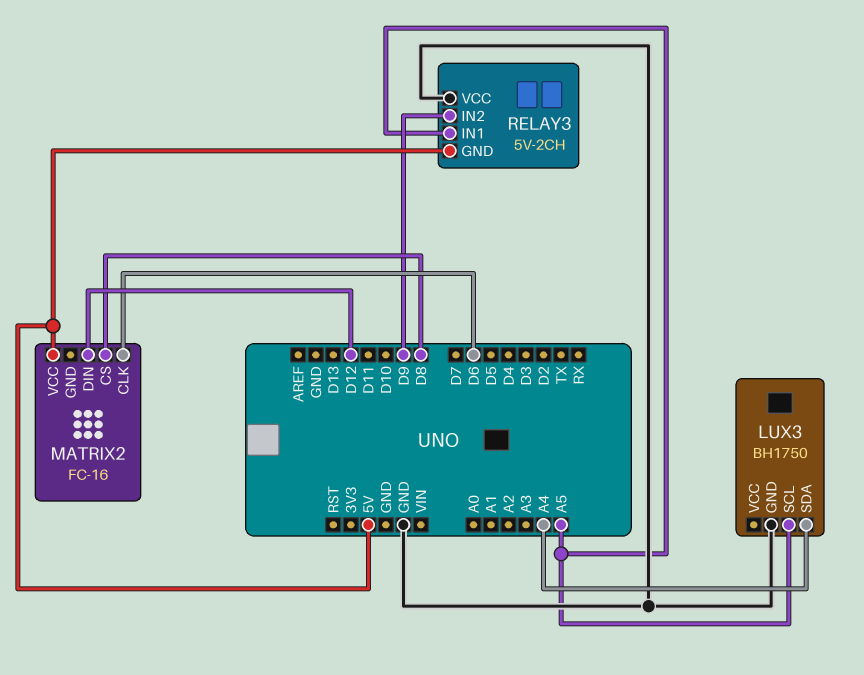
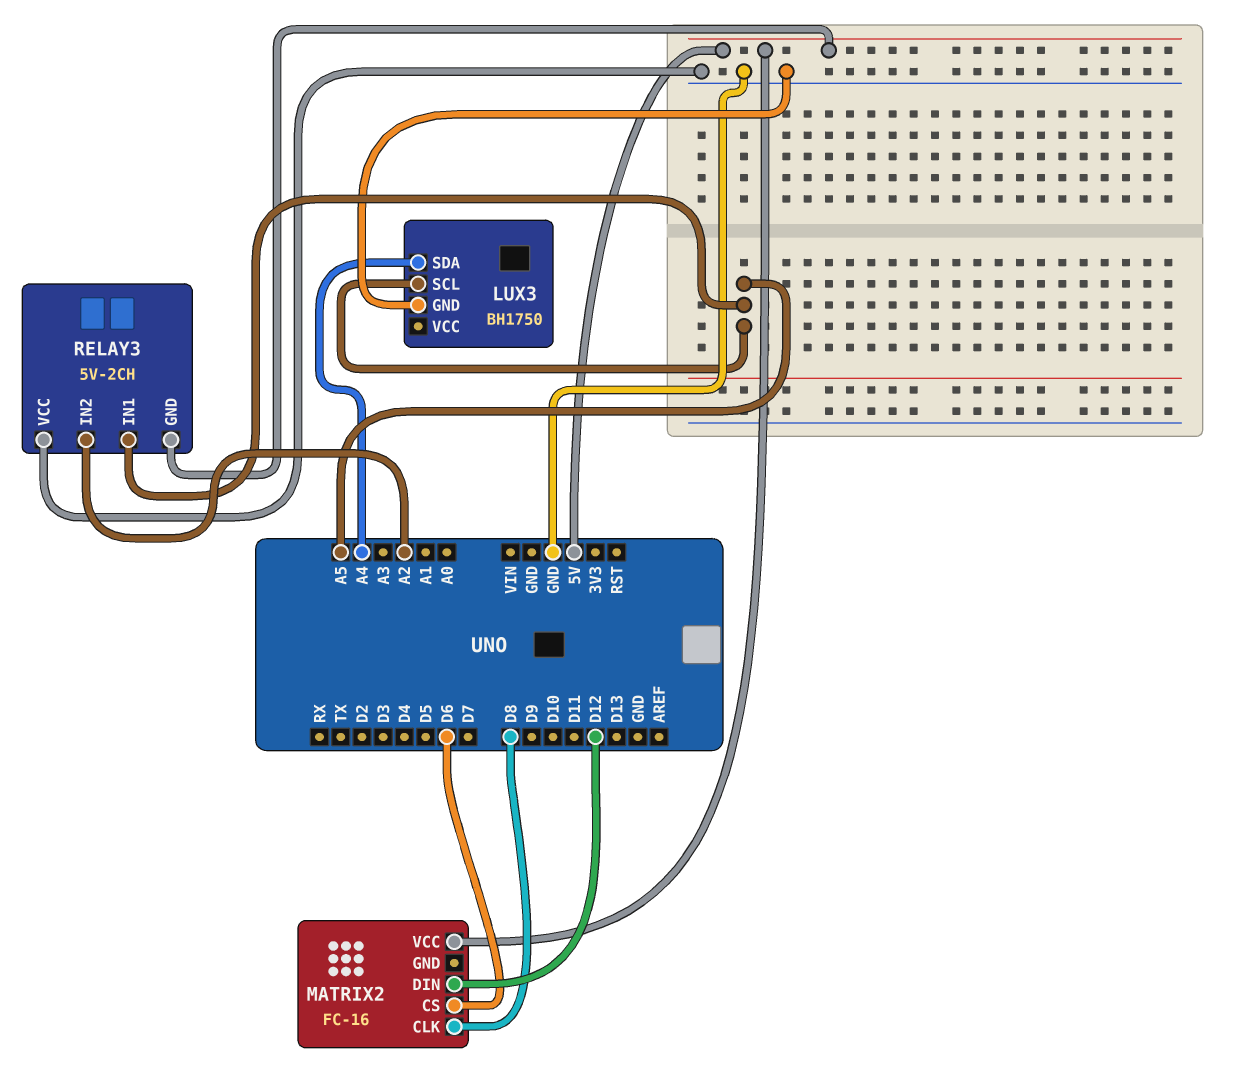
MATRIX2 pin CLK: D6 -> D8
MATRIX2 pin CS: D8 -> D6
RELAY3 pin IN2: D9 -> A2

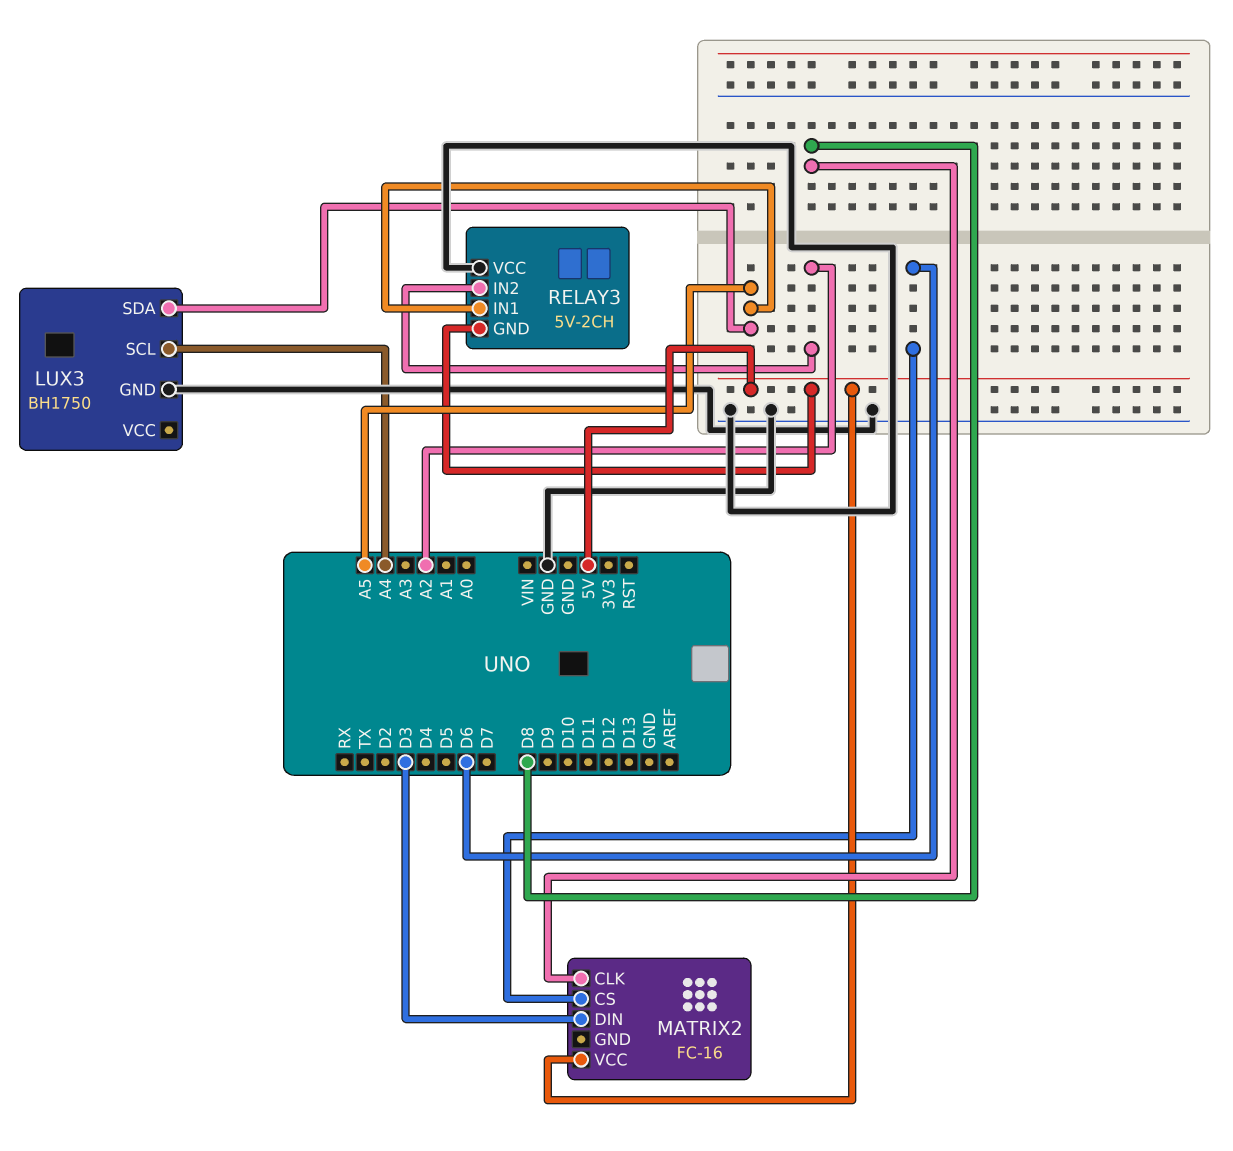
LUX3 pin SCL: A5 -> A4
LUX3 pin SDA: A4 -> A5
MATRIX2 pin DIN: D12 -> D3

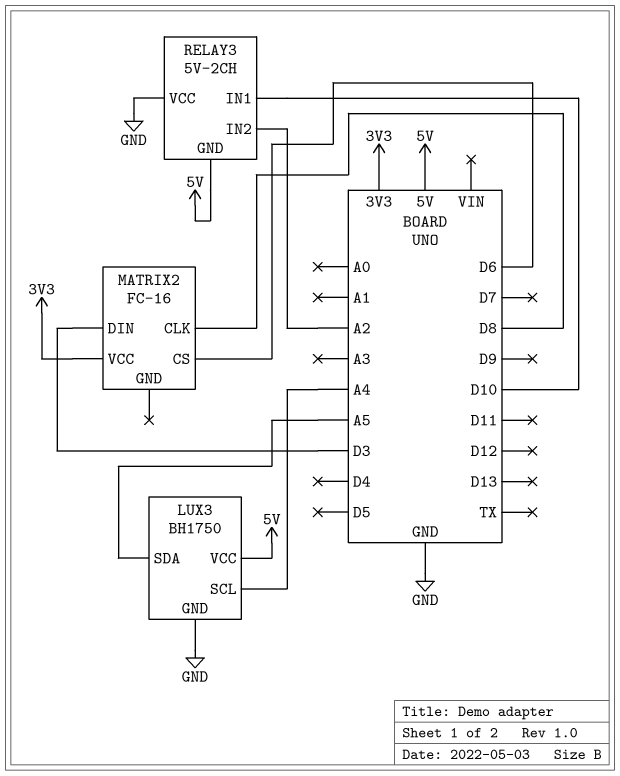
LUX3 pin VCC: none -> 5V
MATRIX2 pin VCC: 5V -> 3V3
RELAY3 pin IN1: A5 -> D10

